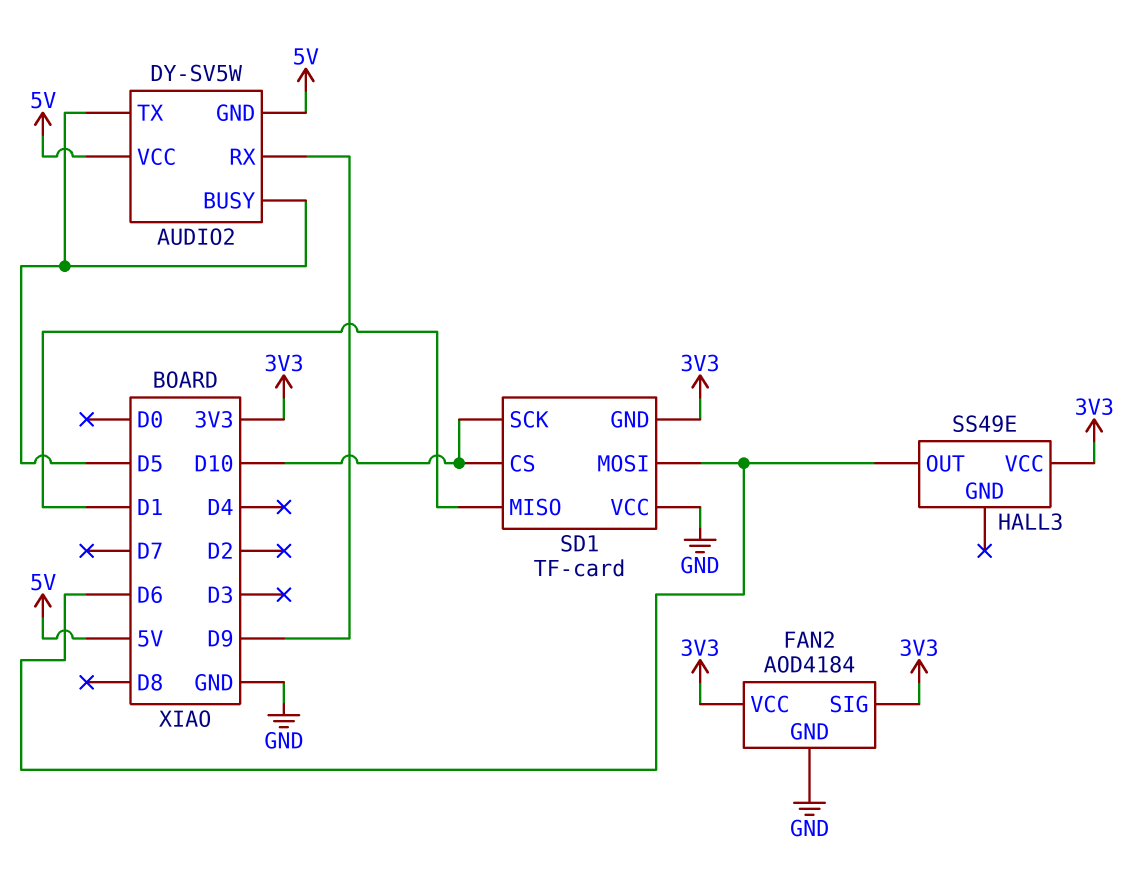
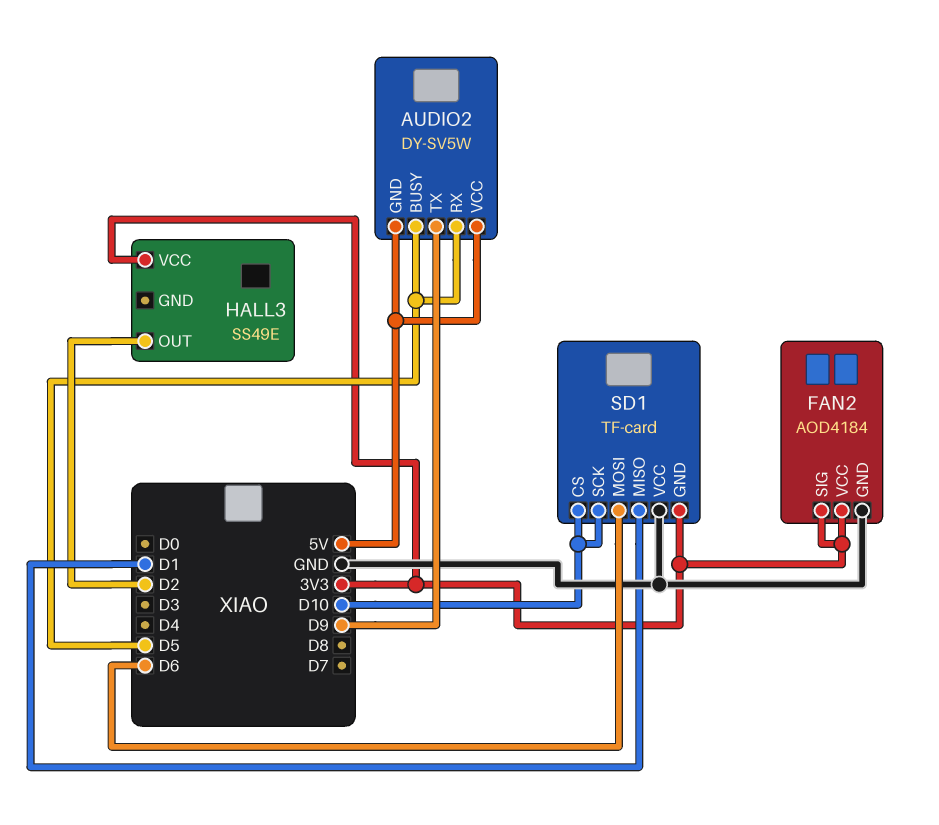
AUDIO2 pin RX: D9 -> D5
AUDIO2 pin TX: D5 -> D9
HALL3 pin OUT: D6 -> D2

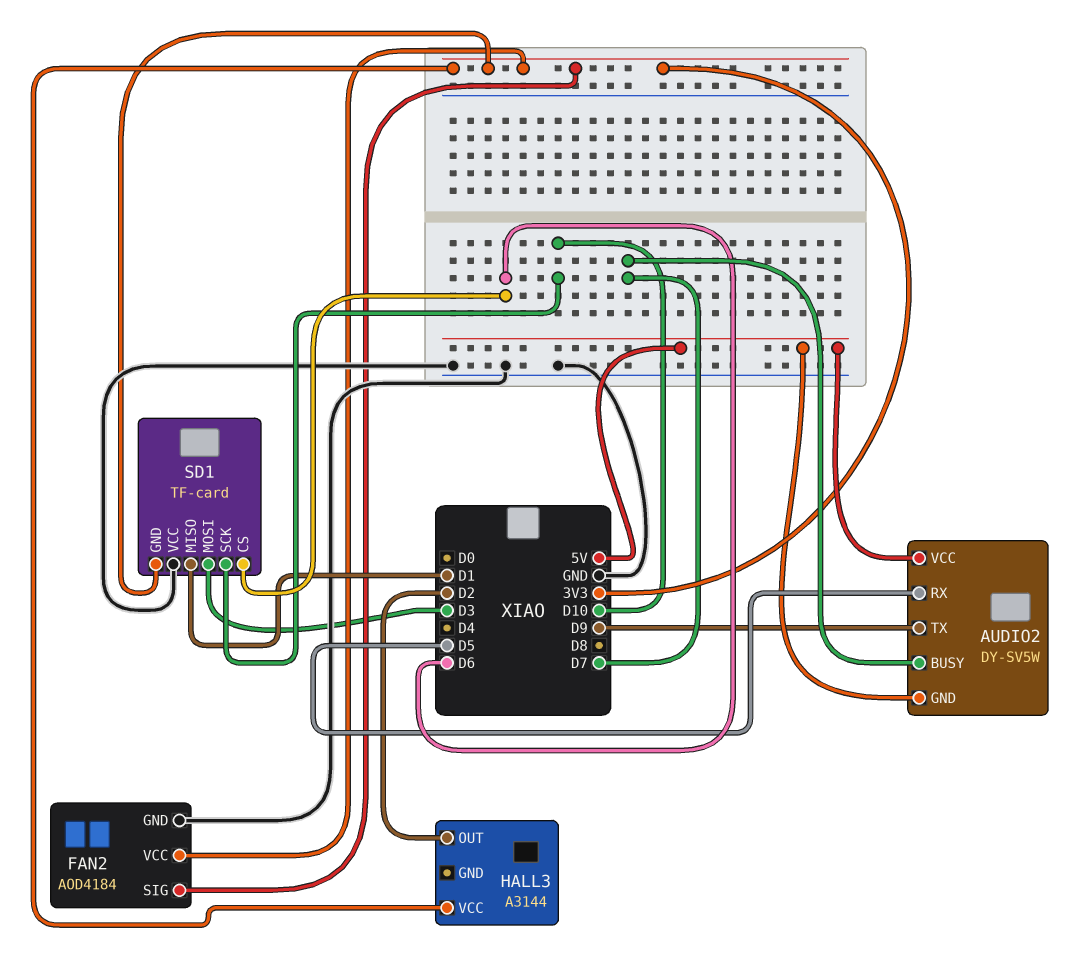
AUDIO2 pin BUSY: D5 -> D7
HALL3: SS49E -> A3144
SD1 pin CS: D10 -> D6
SD1 pin MOSI: D6 -> D3

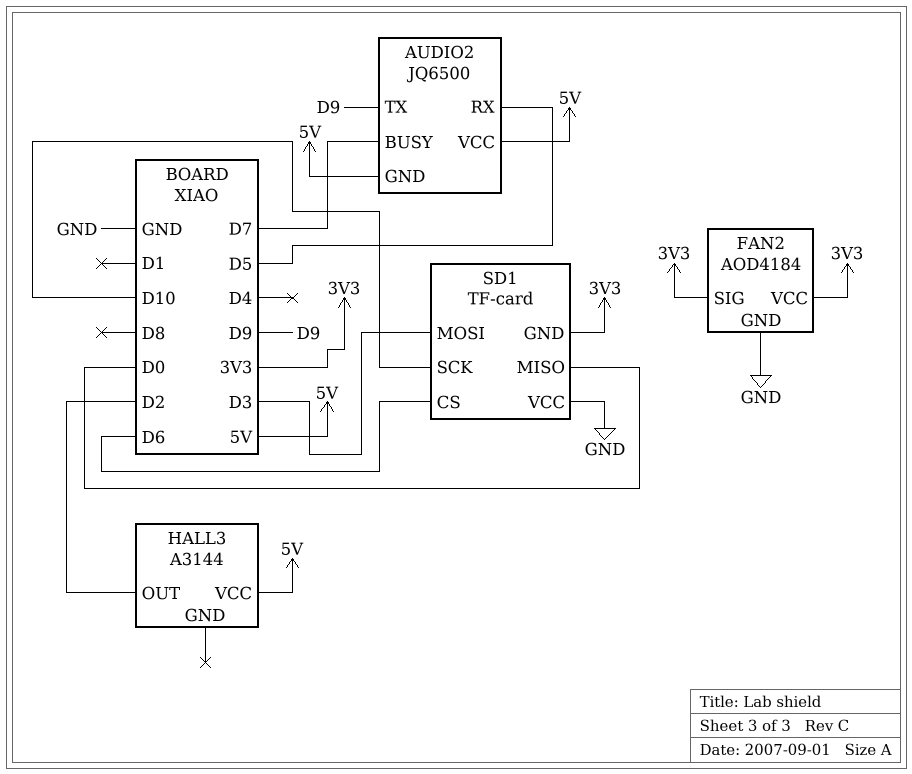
AUDIO2: DY-SV5W -> JQ6500
HALL3 pin VCC: 3V3 -> 5V
SD1 pin MISO: D1 -> D0

